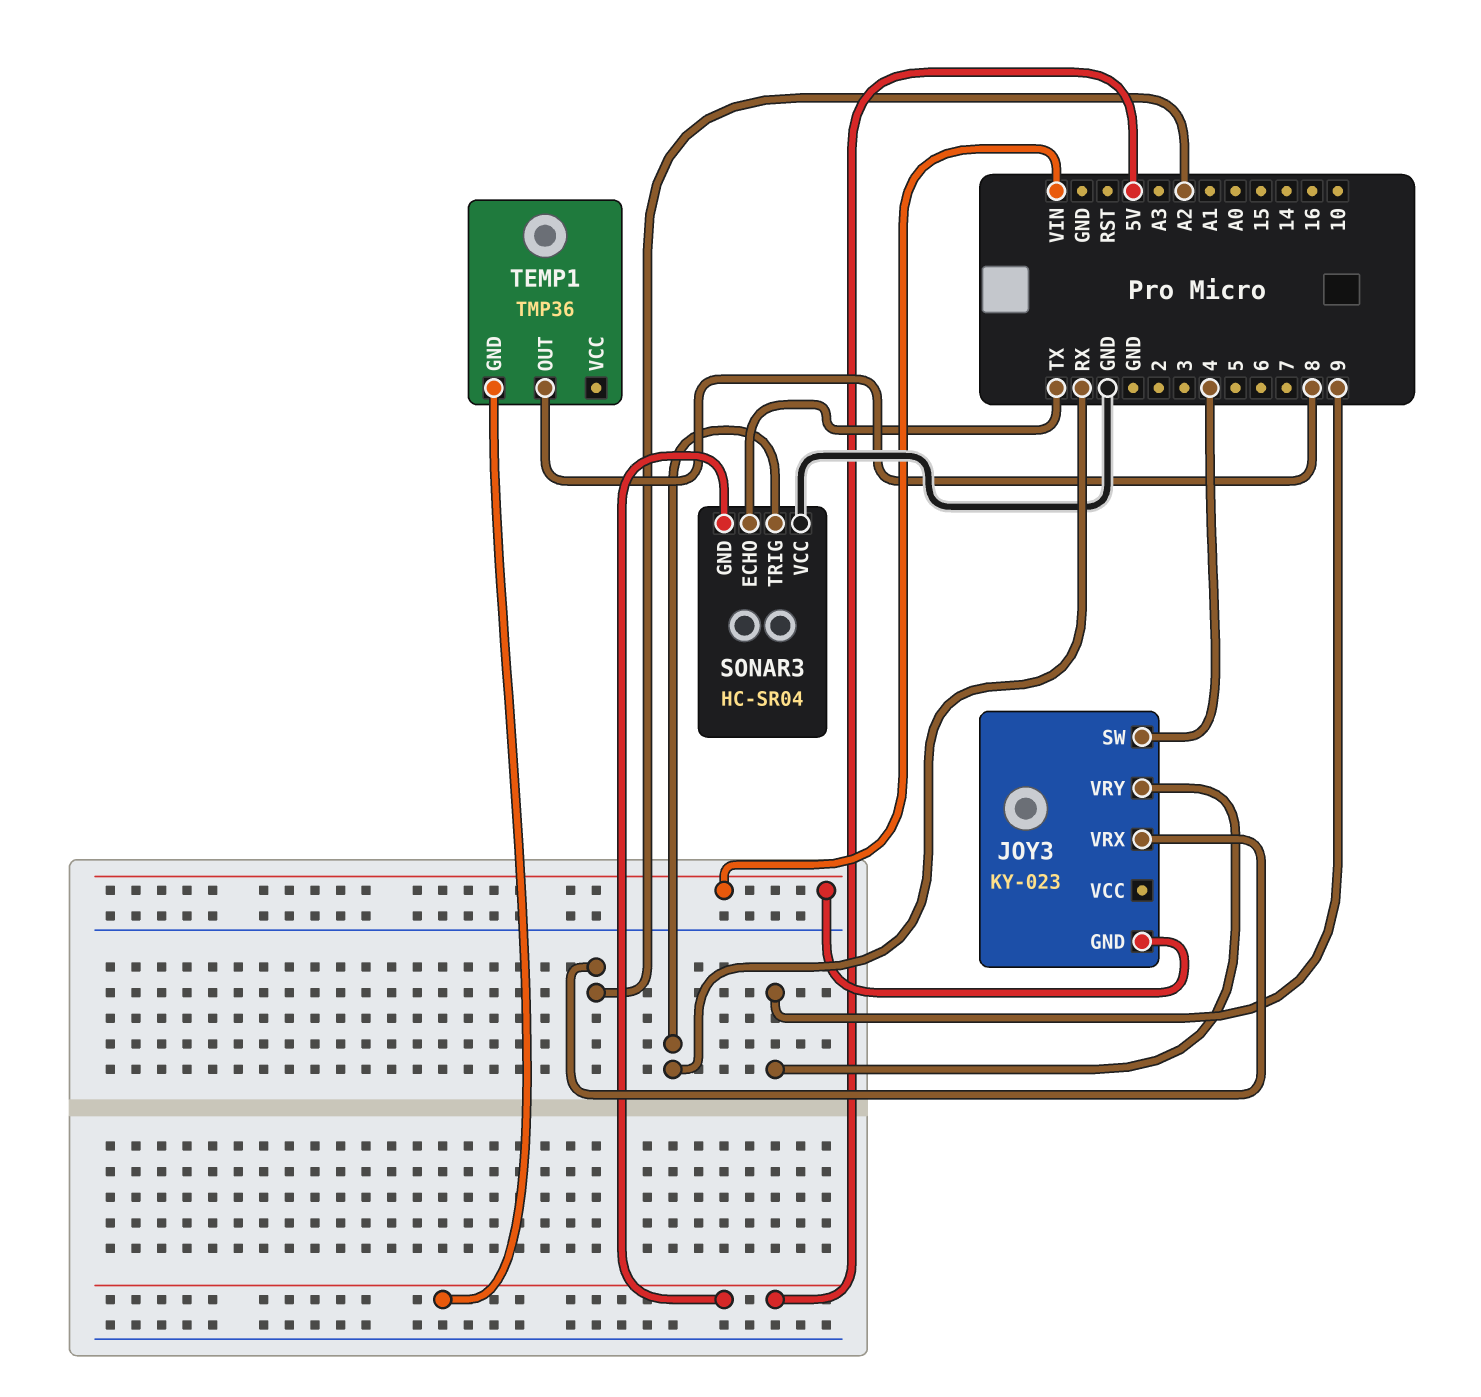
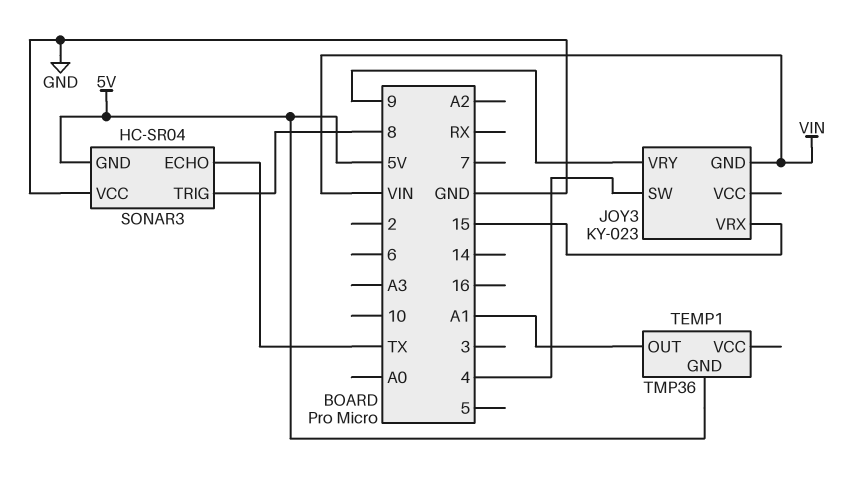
JOY3 pin VRX: A2 -> 15
SONAR3 pin TRIG: RX -> 8
TEMP1 pin OUT: 8 -> A1

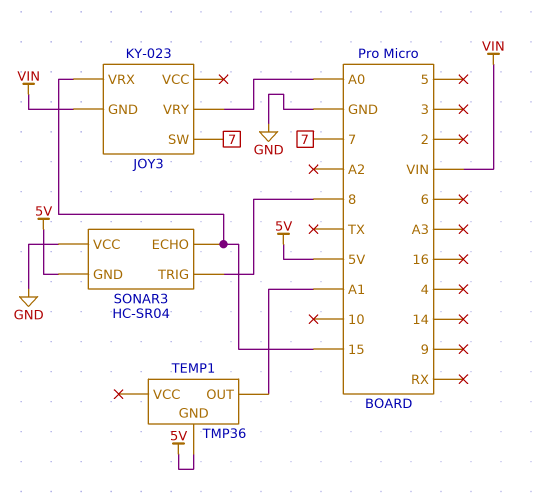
JOY3 pin SW: 4 -> 7
JOY3 pin VRY: 9 -> A0
SONAR3 pin ECHO: TX -> 15

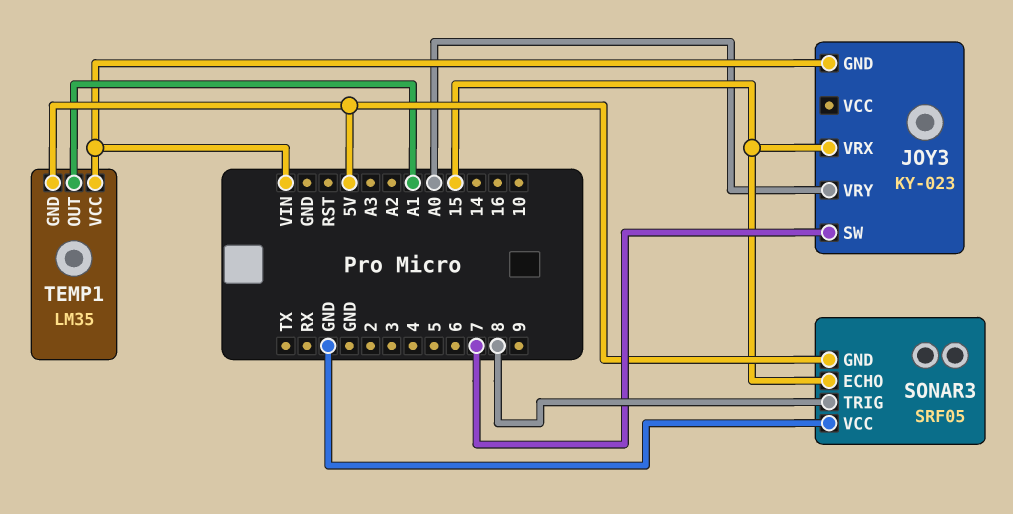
SONAR3: HC-SR04 -> SRF05
TEMP1: TMP36 -> LM35
TEMP1 pin VCC: none -> VIN

